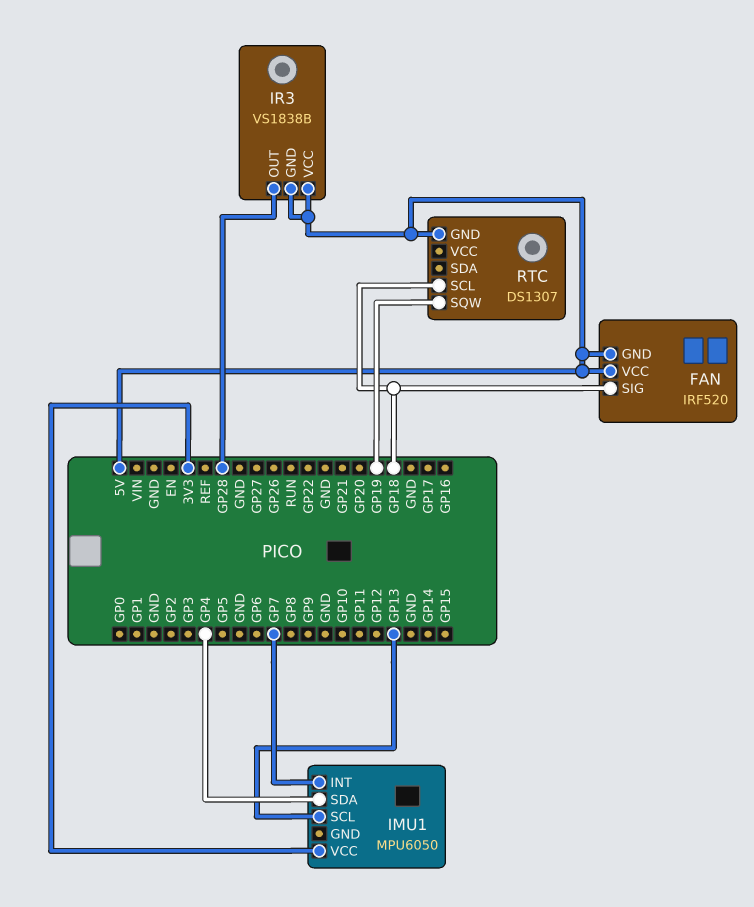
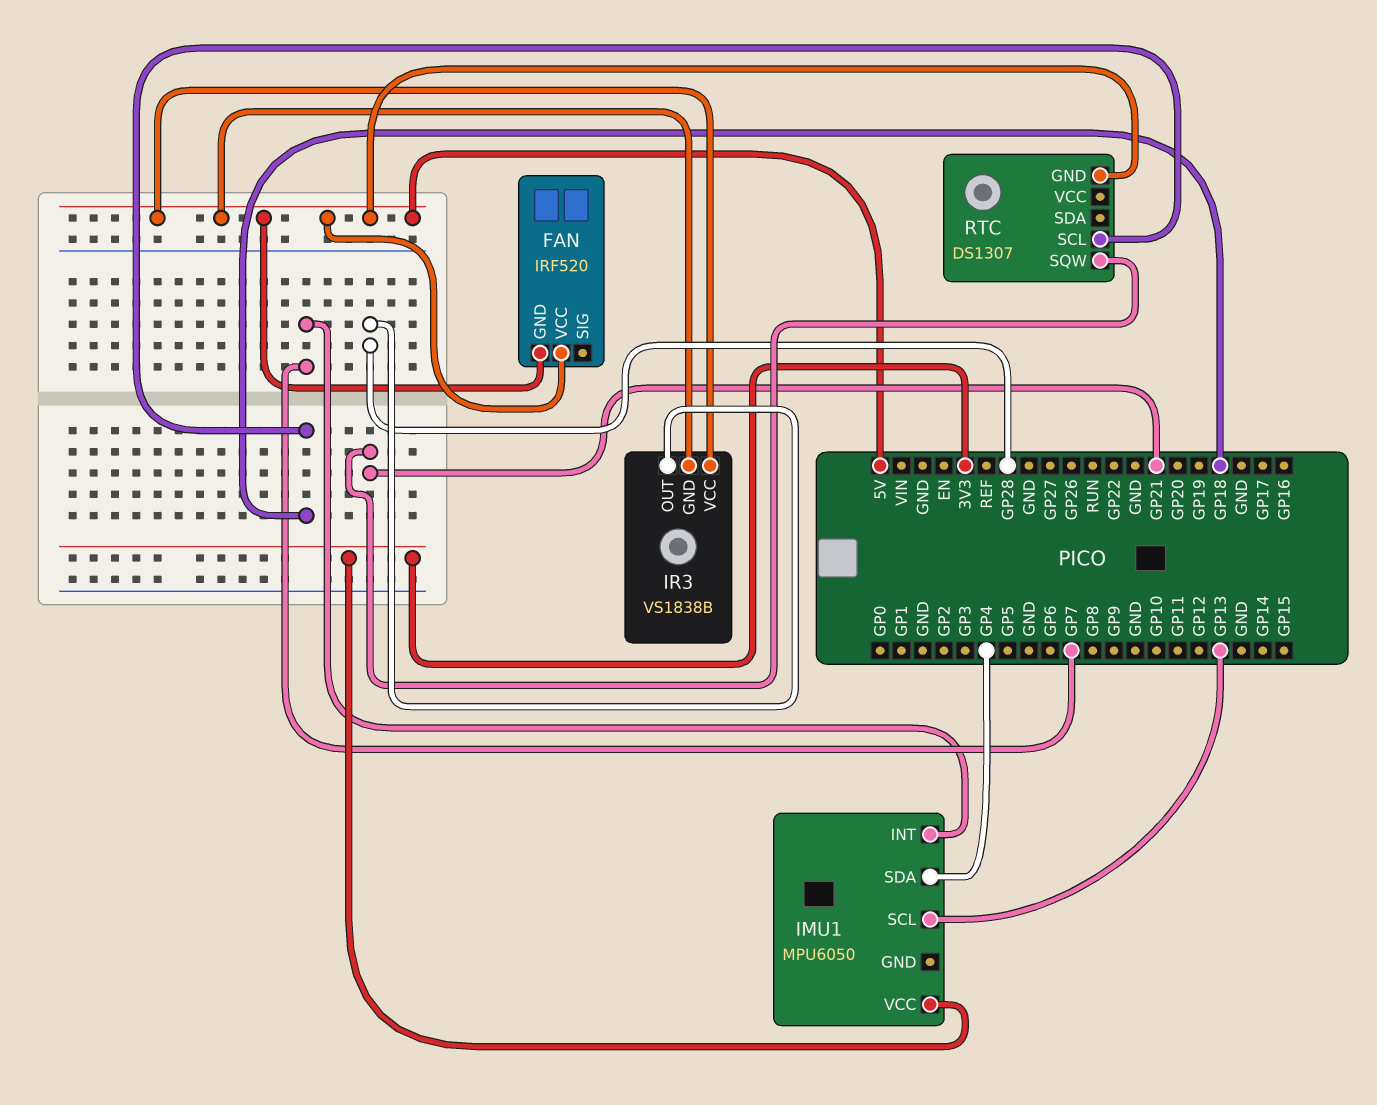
FAN pin SIG: GP18 -> none
RTC pin SQW: GP19 -> GP21

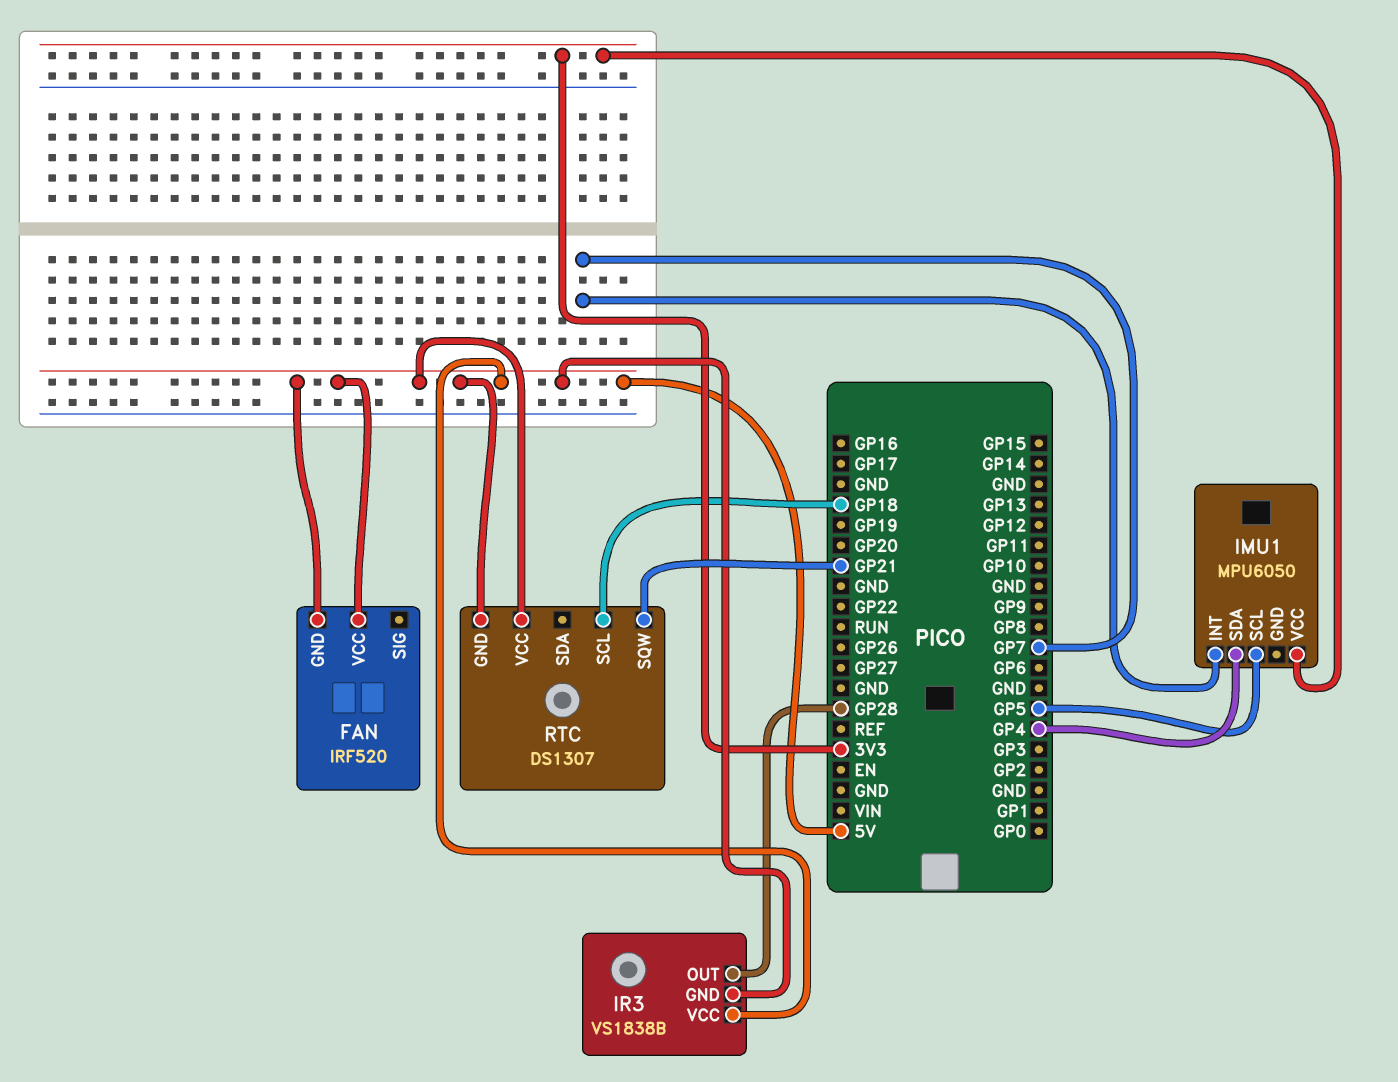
IMU1 pin SCL: GP13 -> GP5
RTC pin VCC: none -> 5V

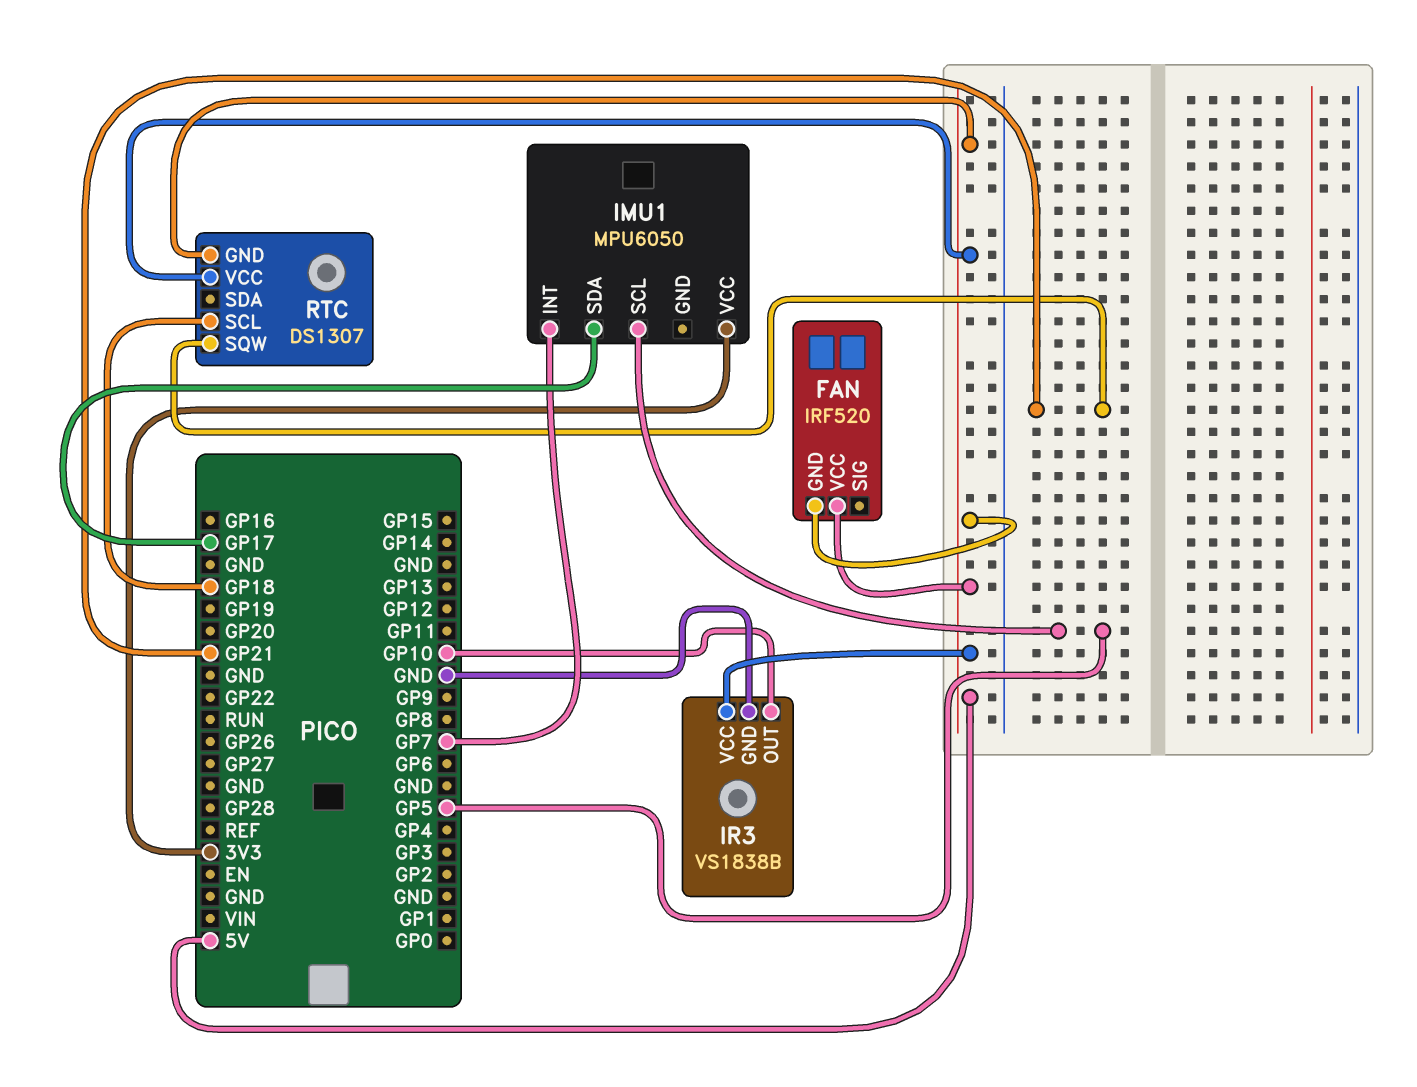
IMU1 pin SDA: GP4 -> GP17
IR3 pin GND: 5V -> GND
IR3 pin OUT: GP28 -> GP10

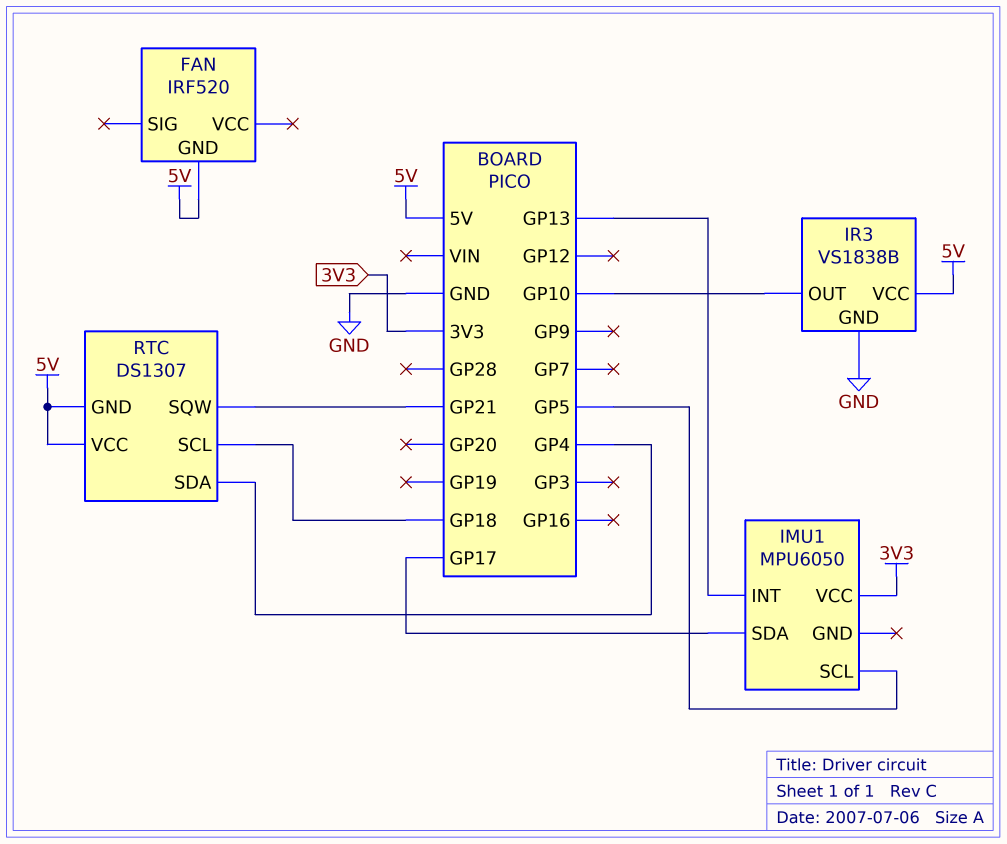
FAN pin VCC: 5V -> none
IMU1 pin INT: GP7 -> GP13
RTC pin SDA: none -> GP4

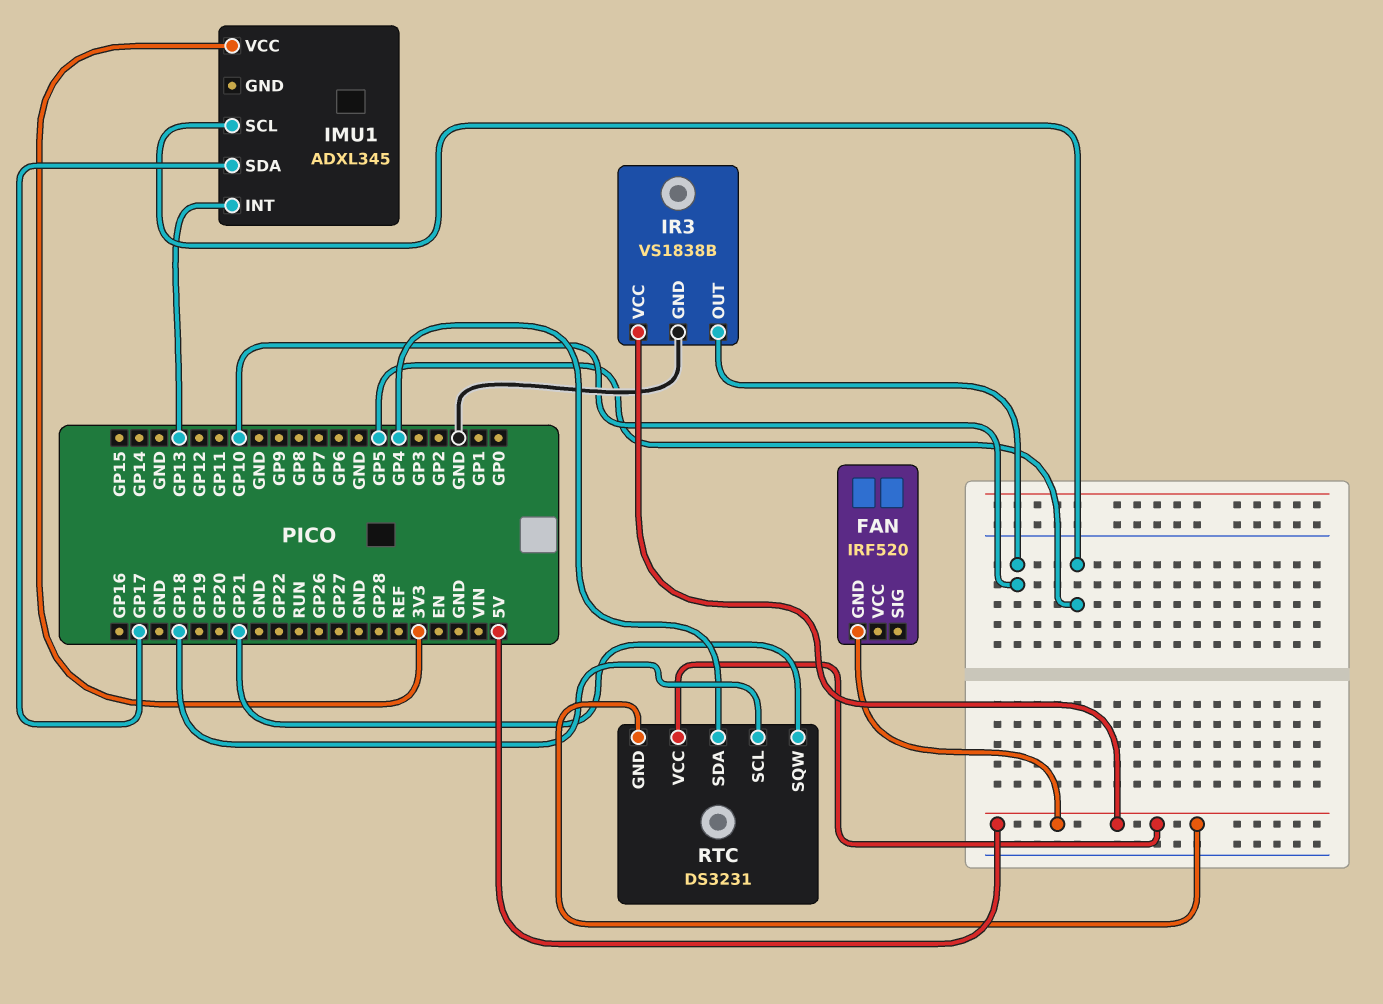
IMU1: MPU6050 -> ADXL345
RTC: DS1307 -> DS3231

